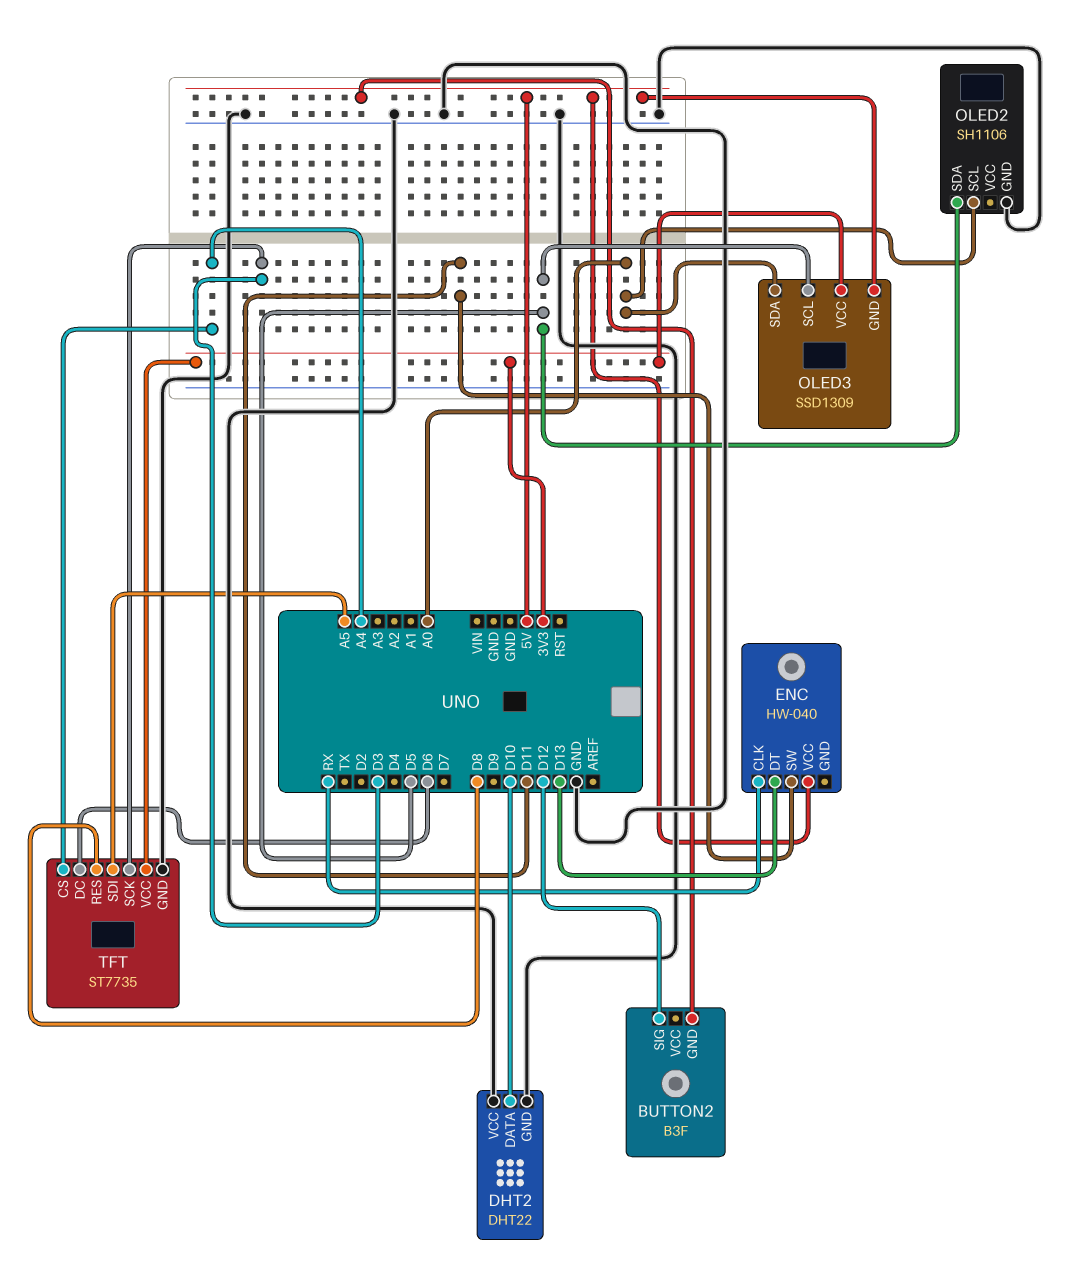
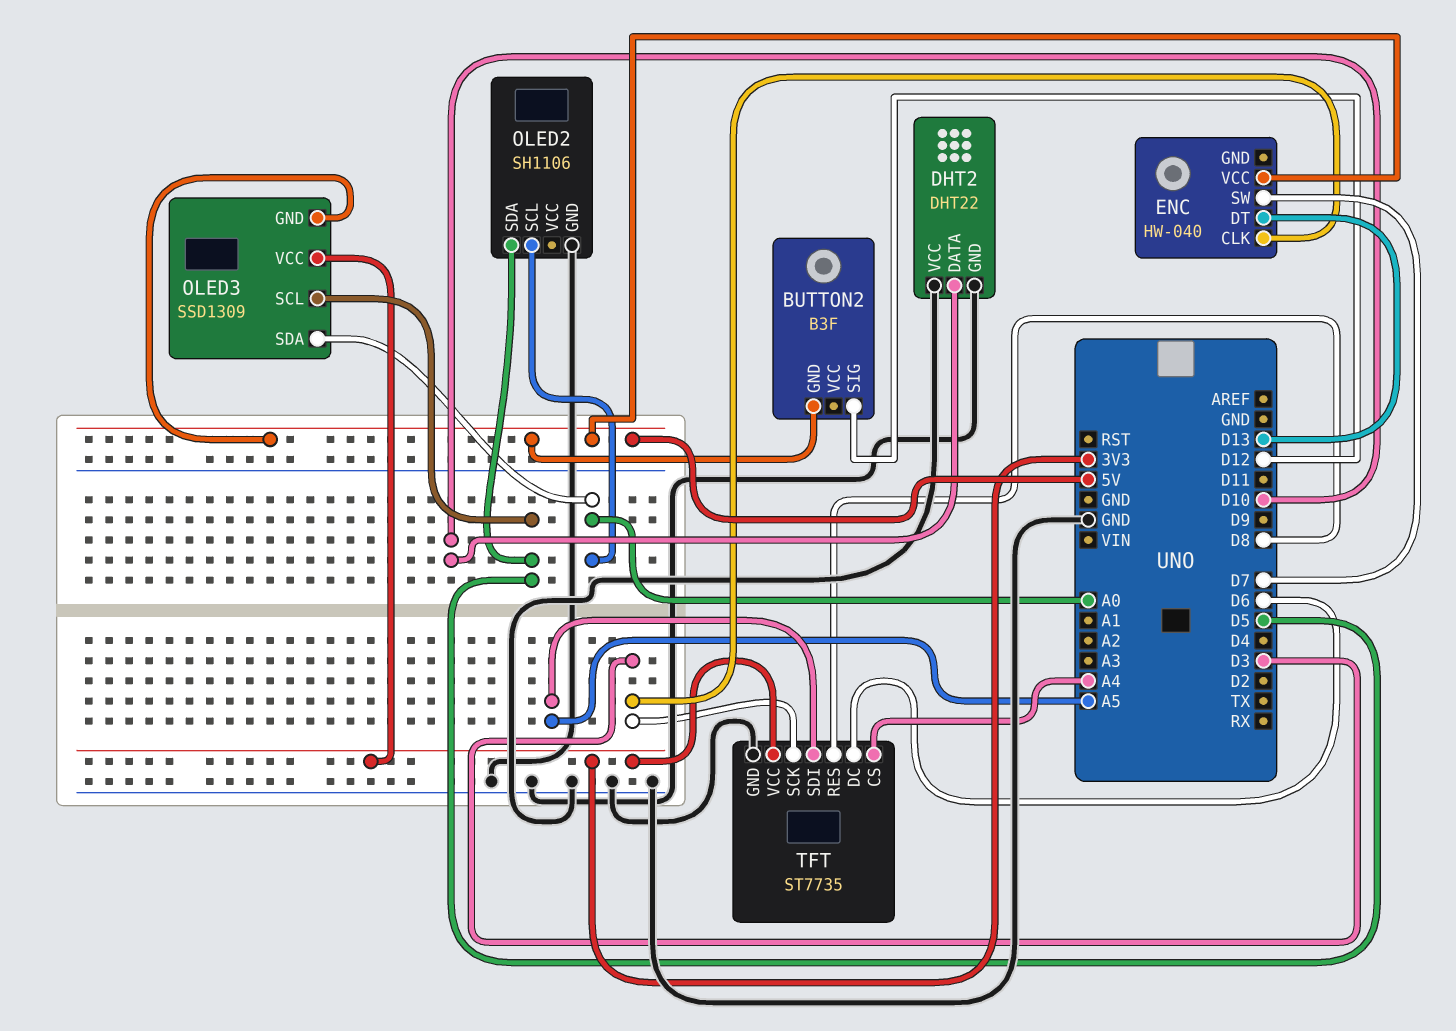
ENC pin CLK: RX -> D3
ENC pin SW: D11 -> D7

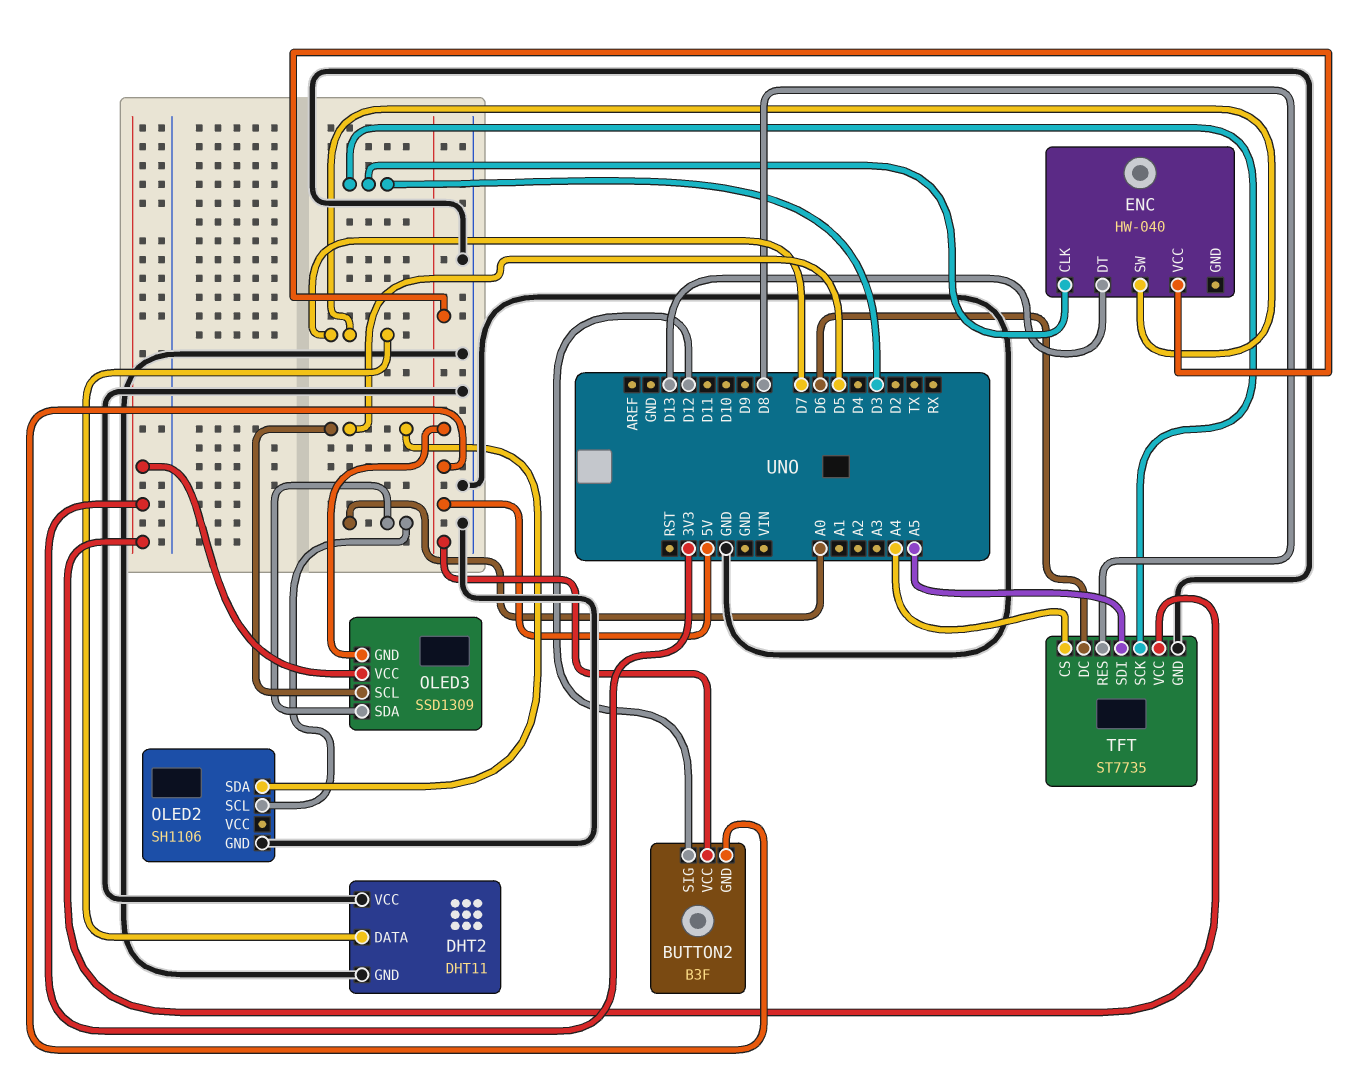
BUTTON2 pin VCC: none -> 5V
DHT2: DHT22 -> DHT11
DHT2 pin DATA: D10 -> D7

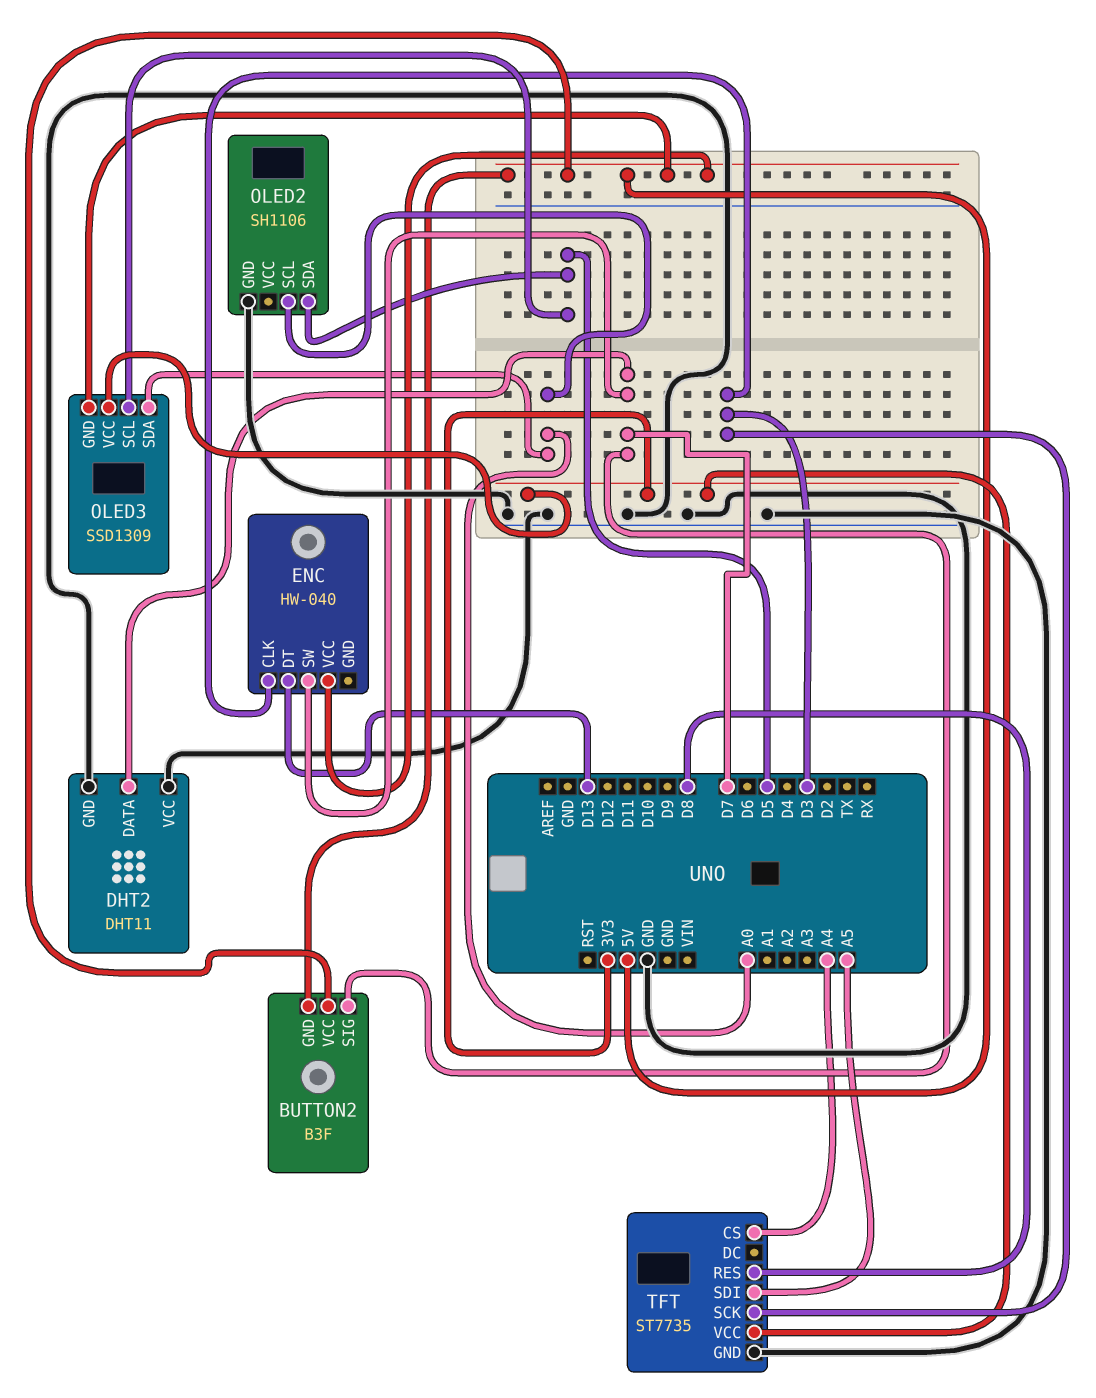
BUTTON2 pin SIG: D12 -> D7
TFT pin DC: D6 -> none

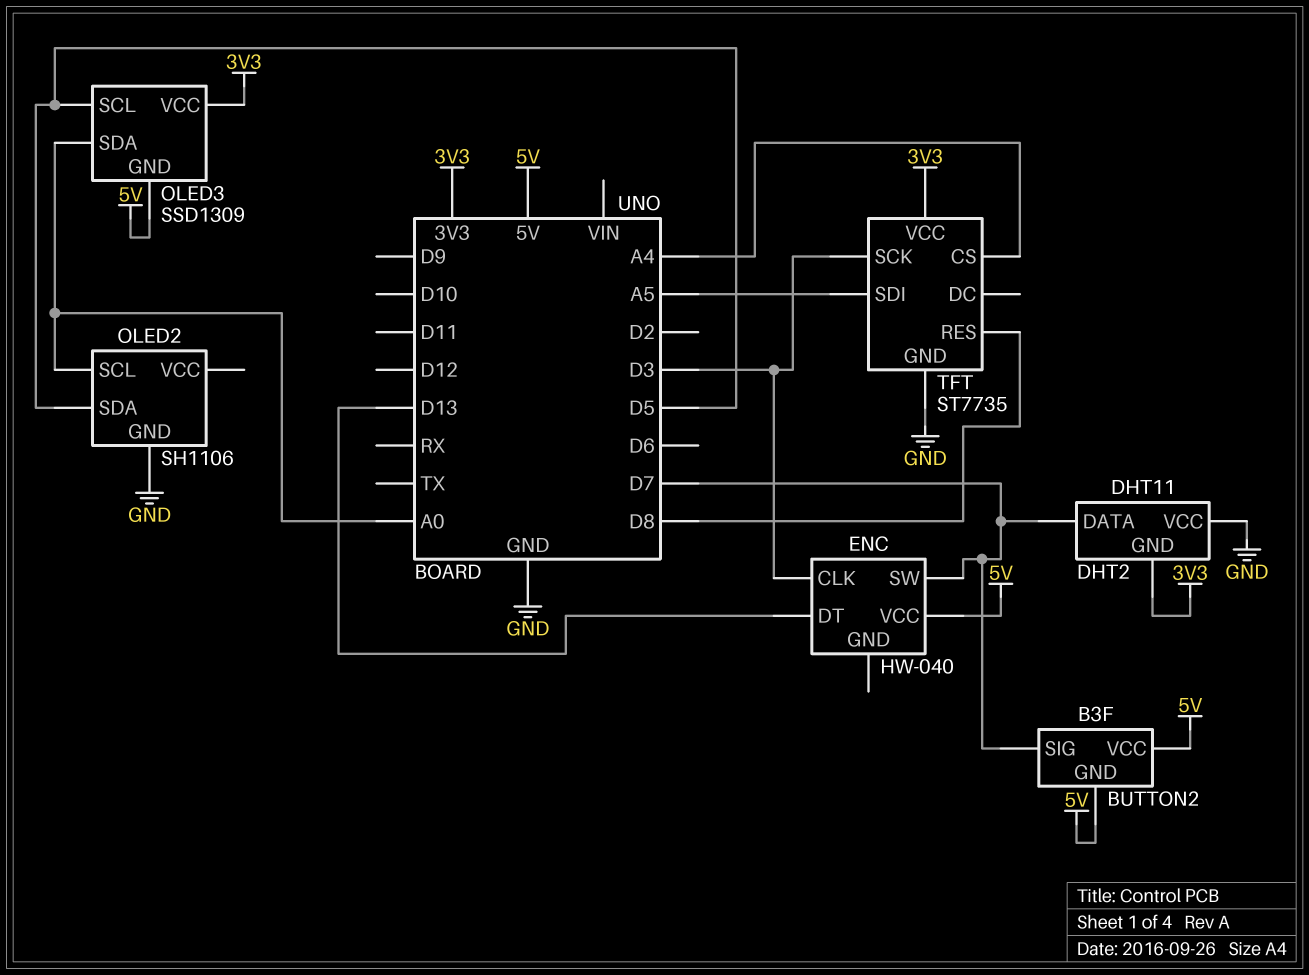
DHT2 pin GND: GND -> 3V3

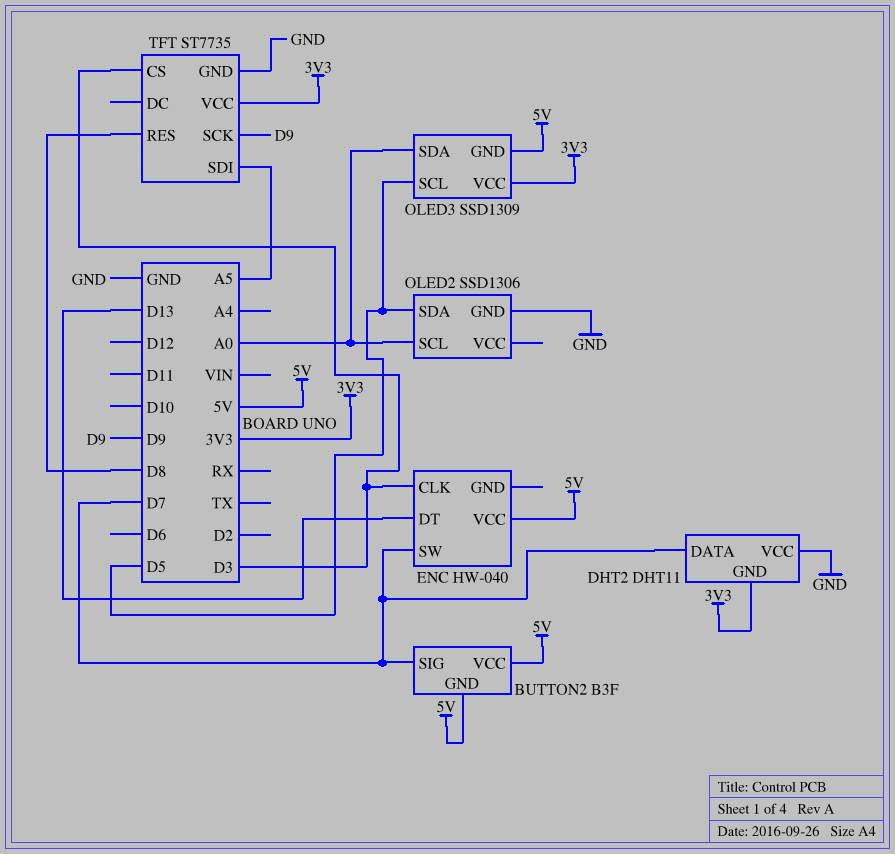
OLED2: SH1106 -> SSD1306
TFT pin CS: A4 -> D3
TFT pin SCK: D3 -> D9

